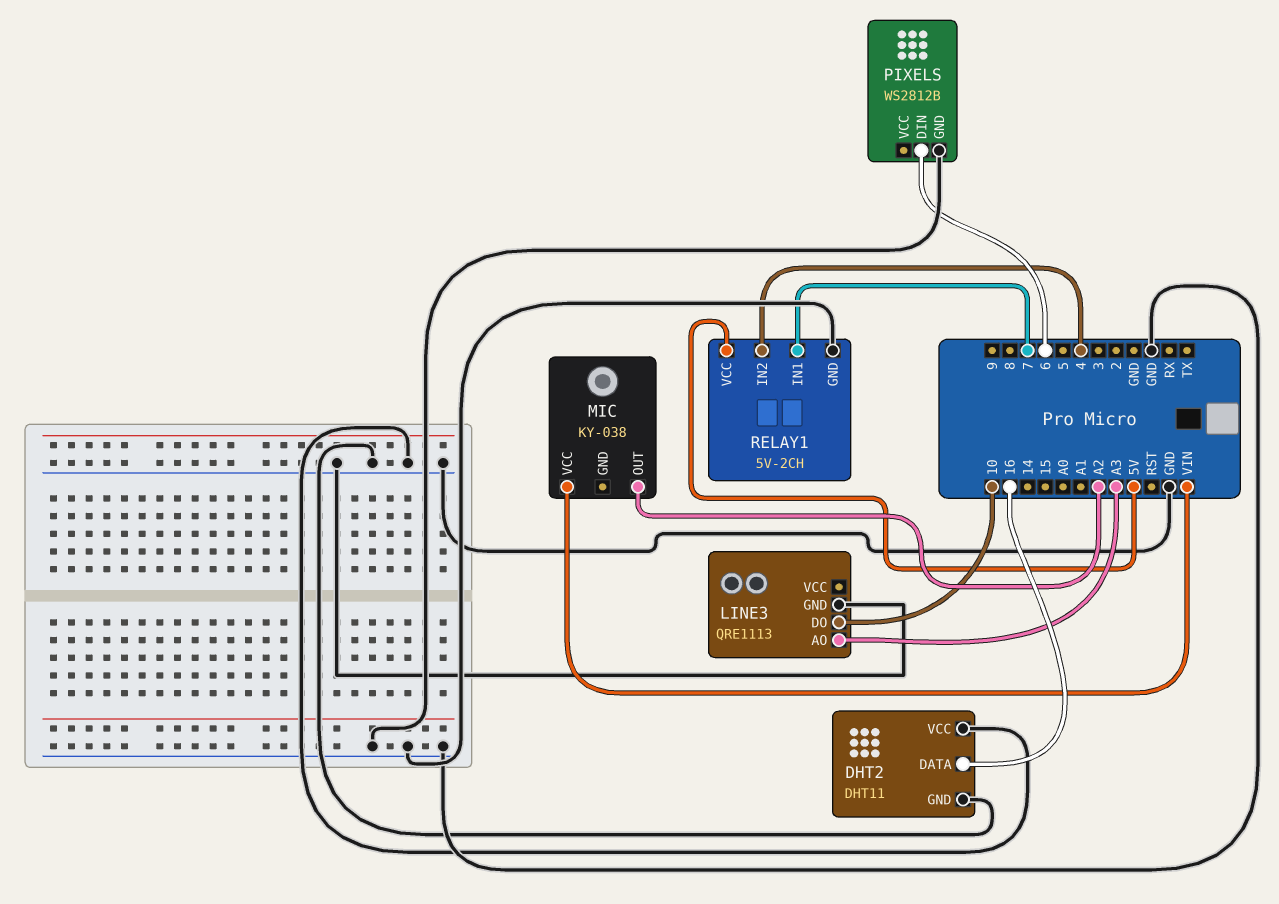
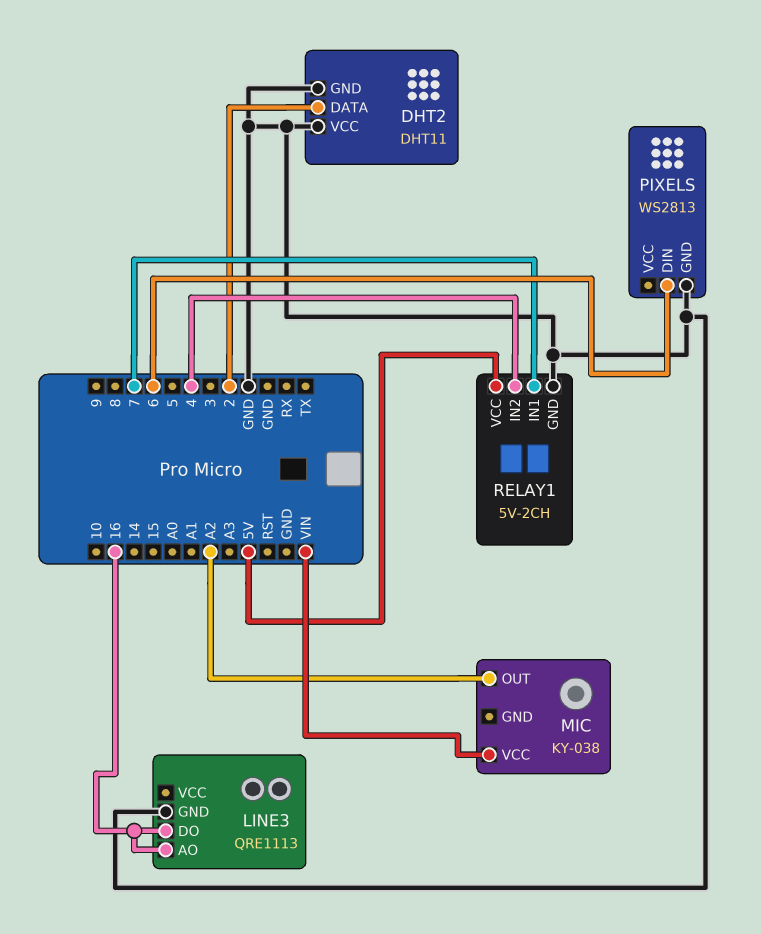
DHT2 pin DATA: 16 -> 2
LINE3 pin AO: A3 -> 16
LINE3 pin DO: 10 -> 16
PIXELS: WS2812B -> WS2813

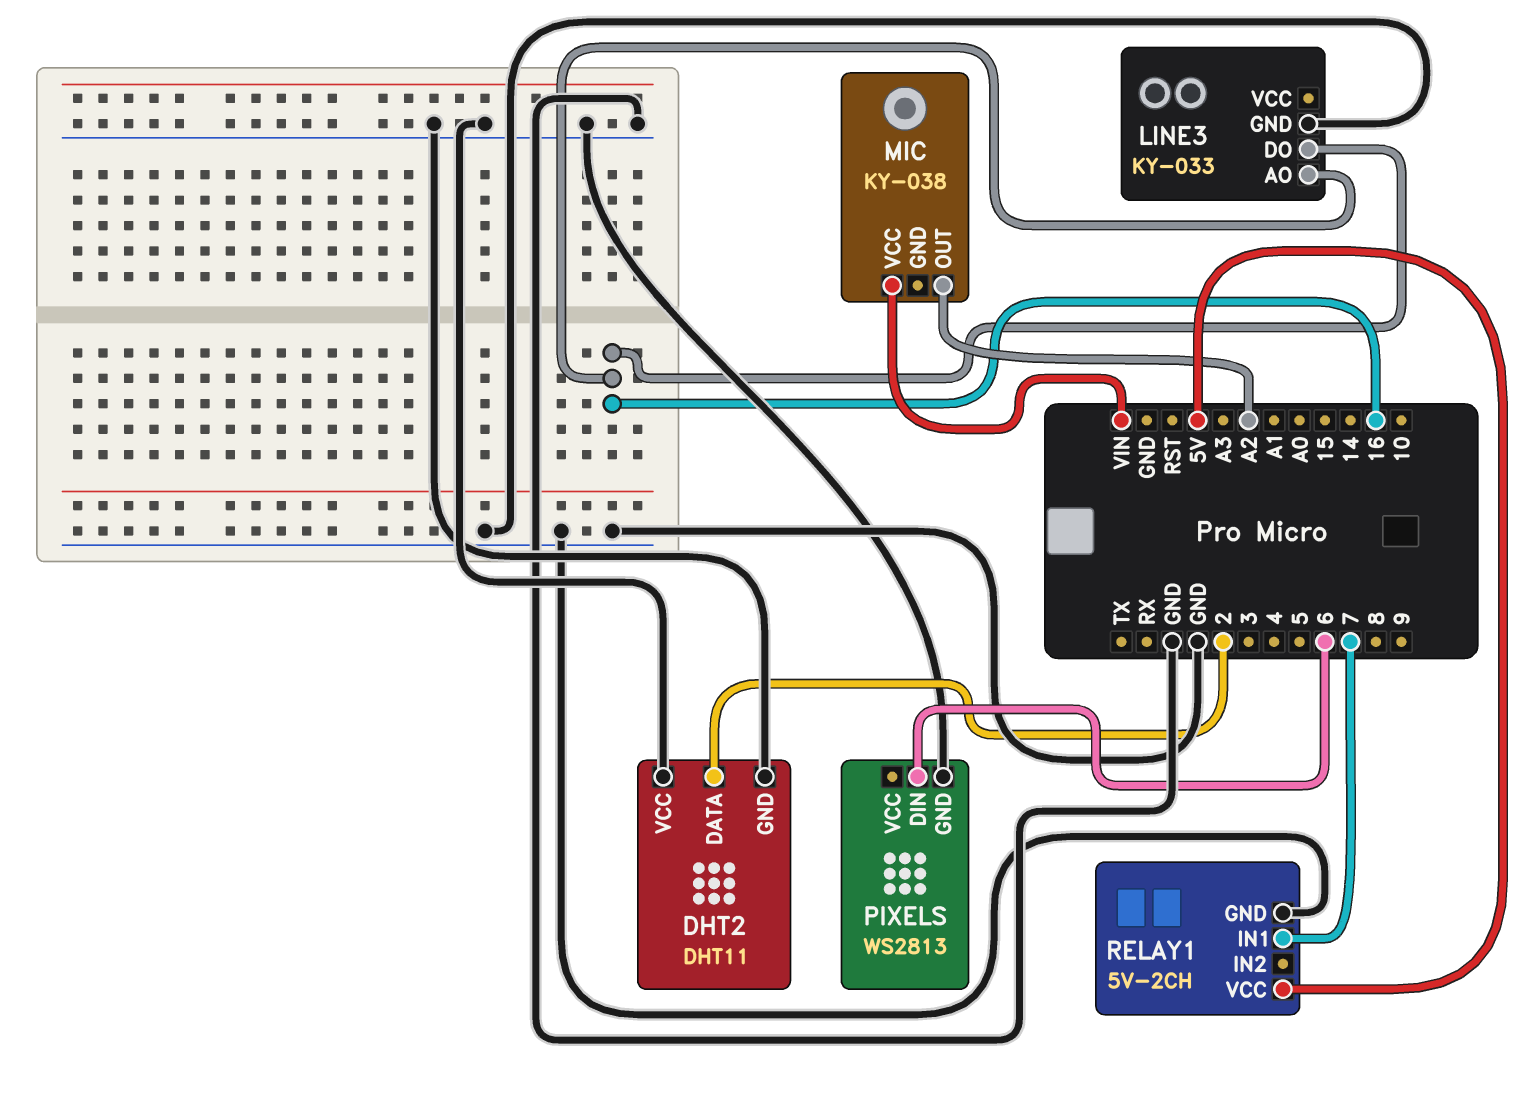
LINE3: QRE1113 -> KY-033
RELAY1 pin IN2: 4 -> none

